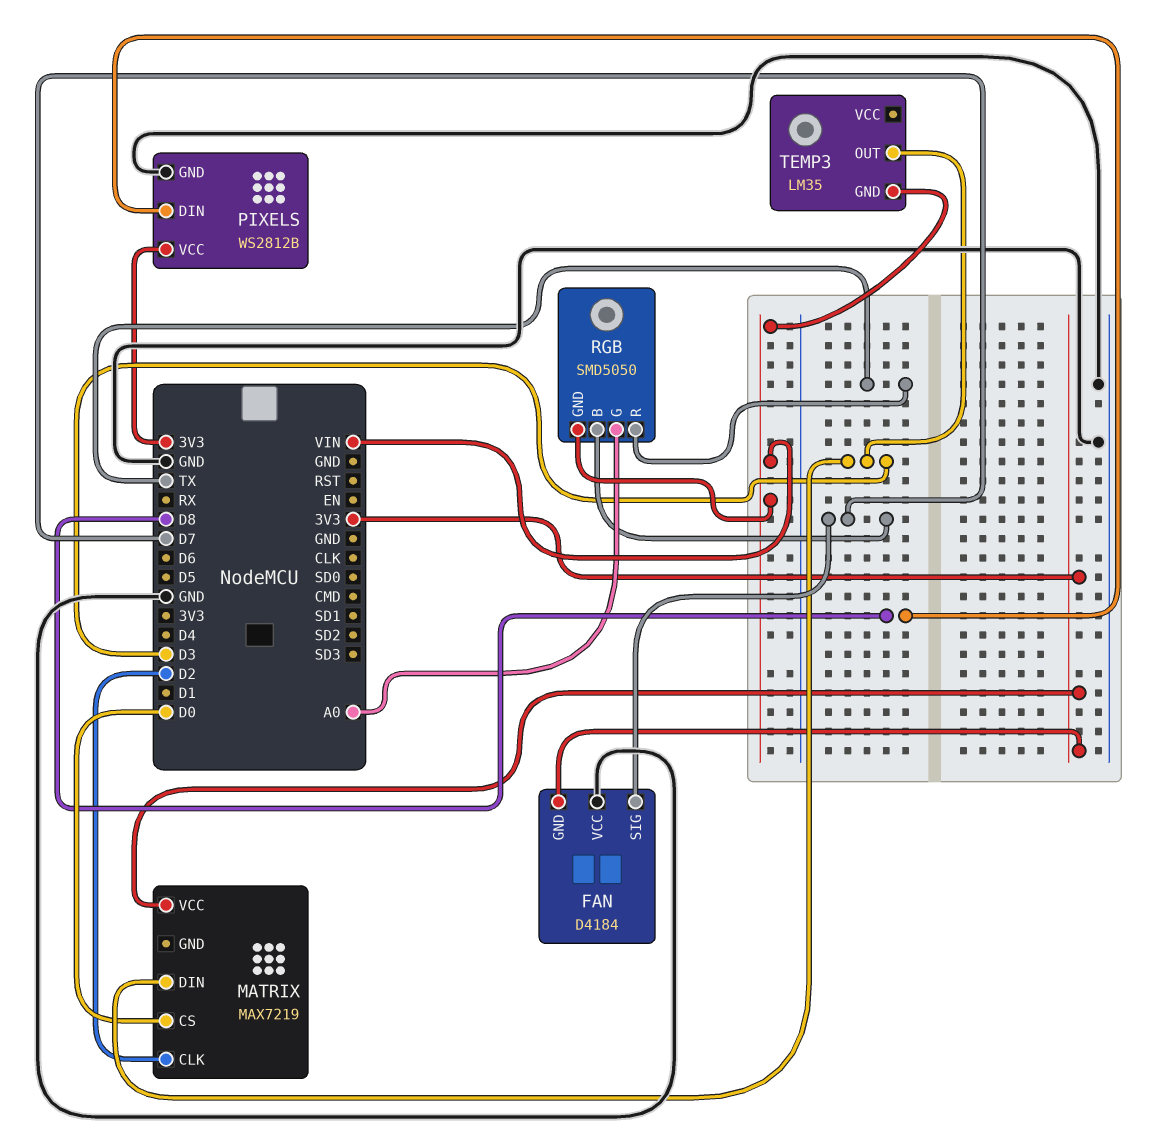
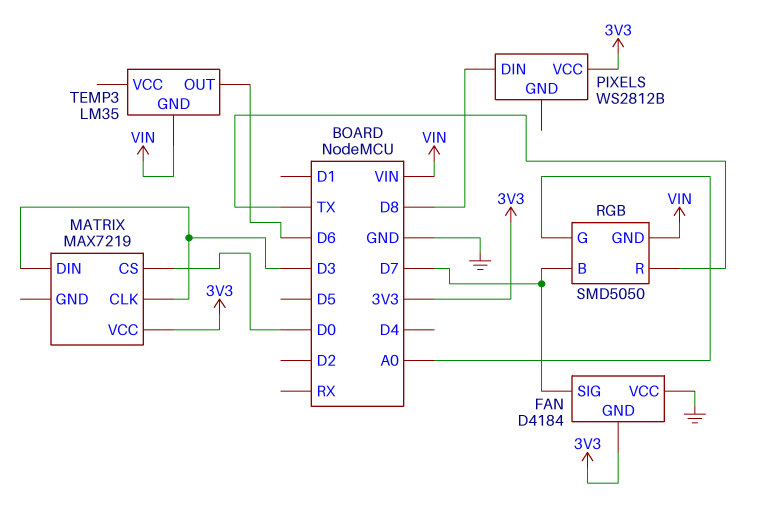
MATRIX pin CLK: D2 -> D3
PIXELS pin GND: GND -> none
TEMP3 pin OUT: D3 -> D6

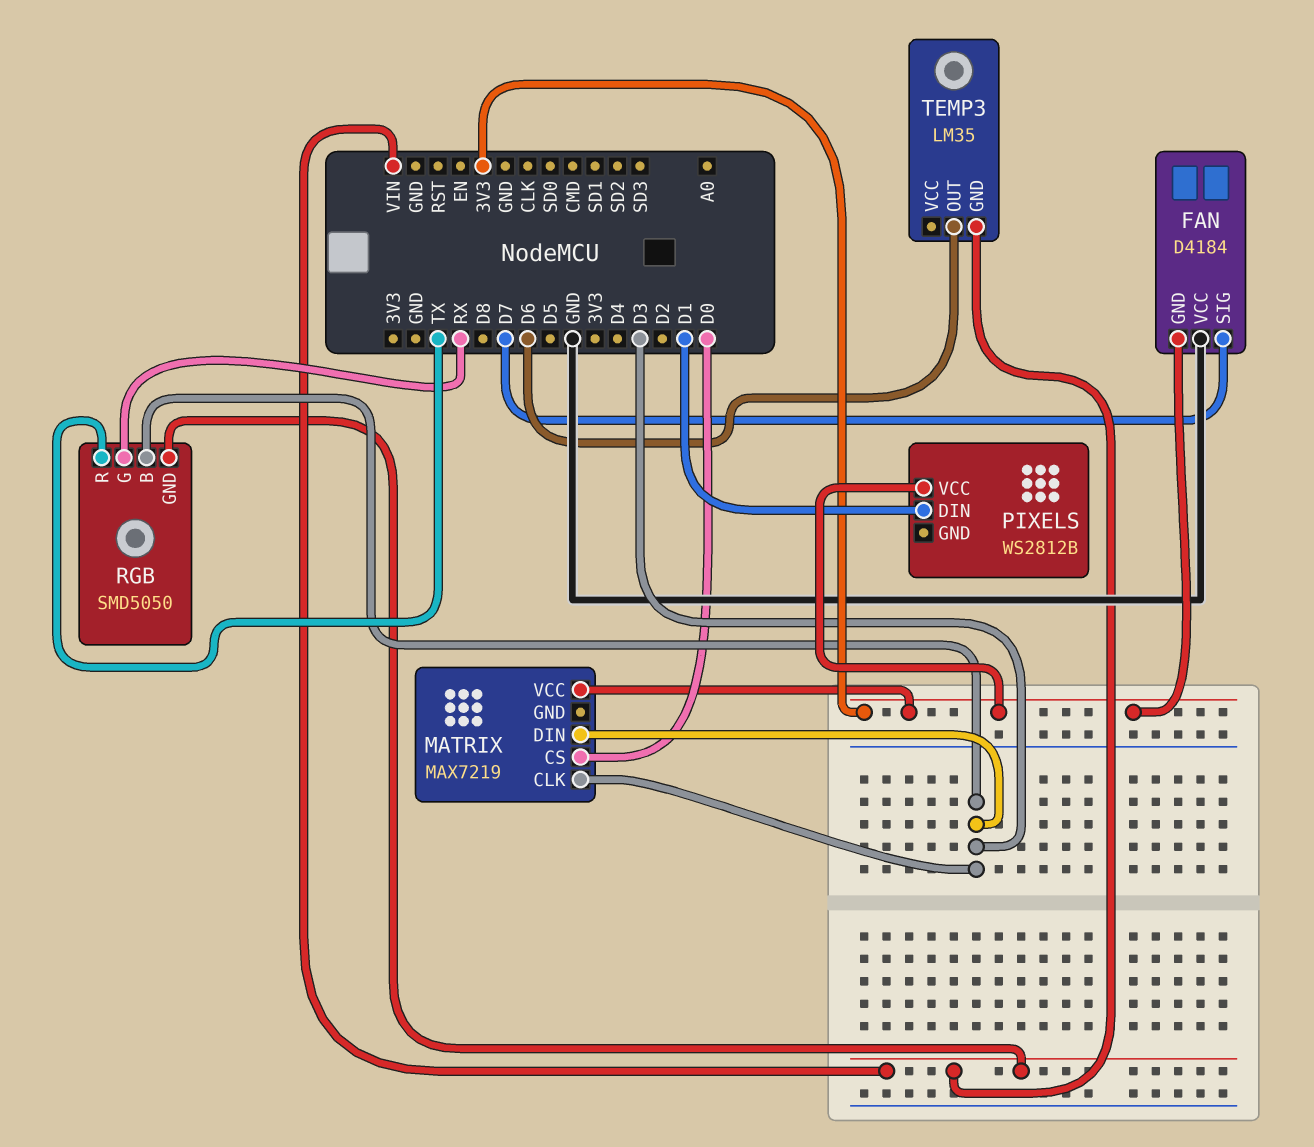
PIXELS pin DIN: D8 -> D1
RGB pin B: D7 -> D3
RGB pin G: A0 -> RX

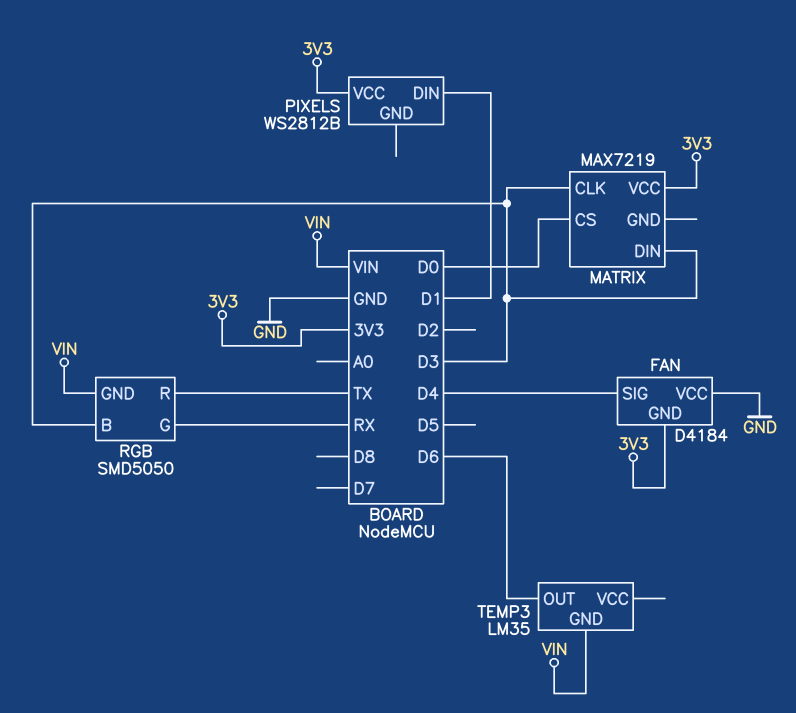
FAN pin SIG: D7 -> D4

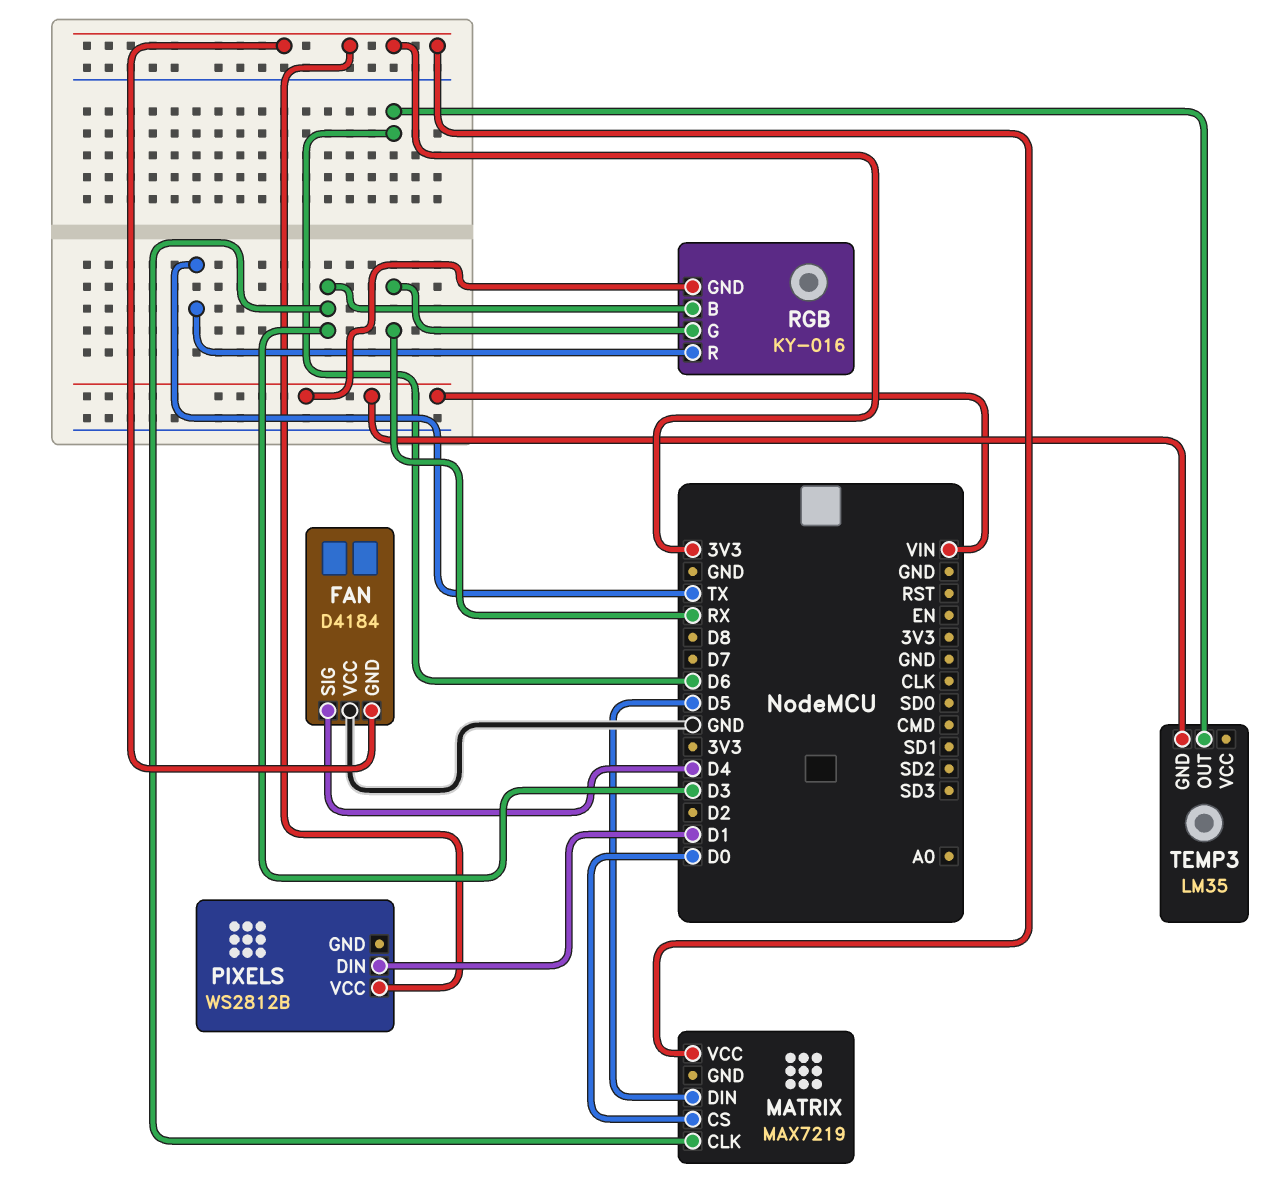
MATRIX pin DIN: D3 -> D5
RGB: SMD5050 -> KY-016

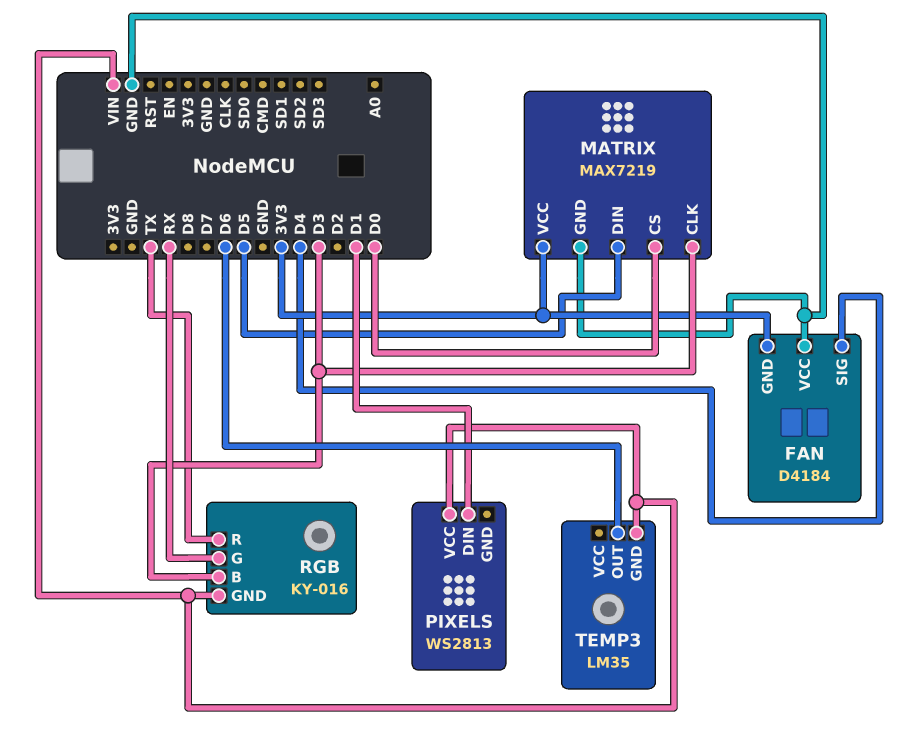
MATRIX pin GND: none -> GND
PIXELS: WS2812B -> WS2813
PIXELS pin VCC: 3V3 -> VIN

